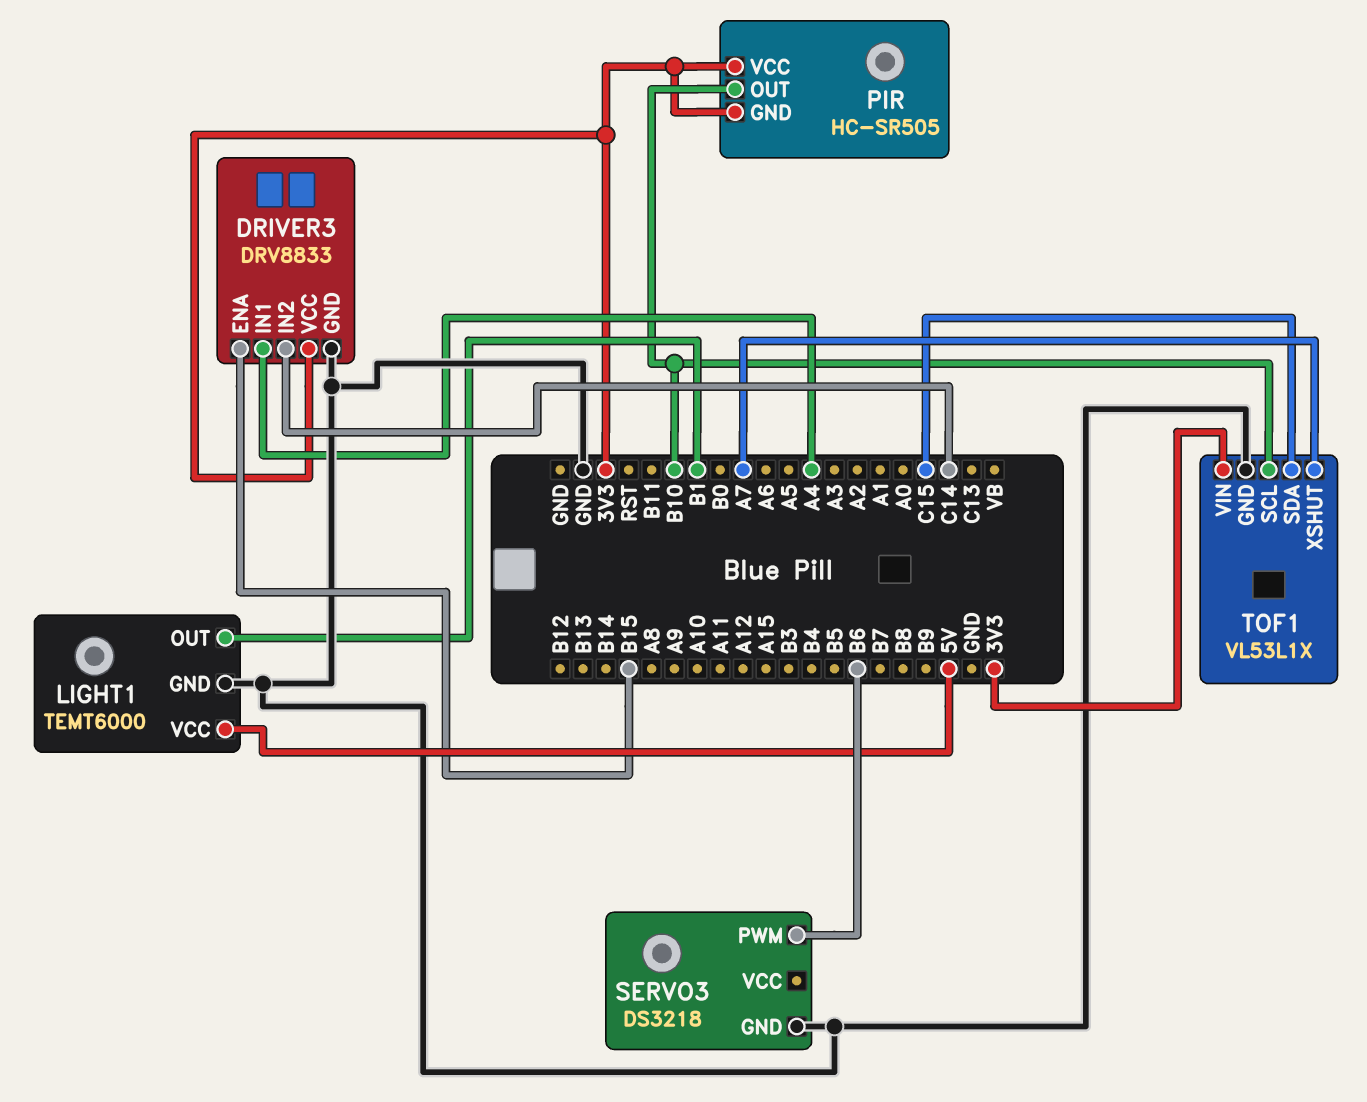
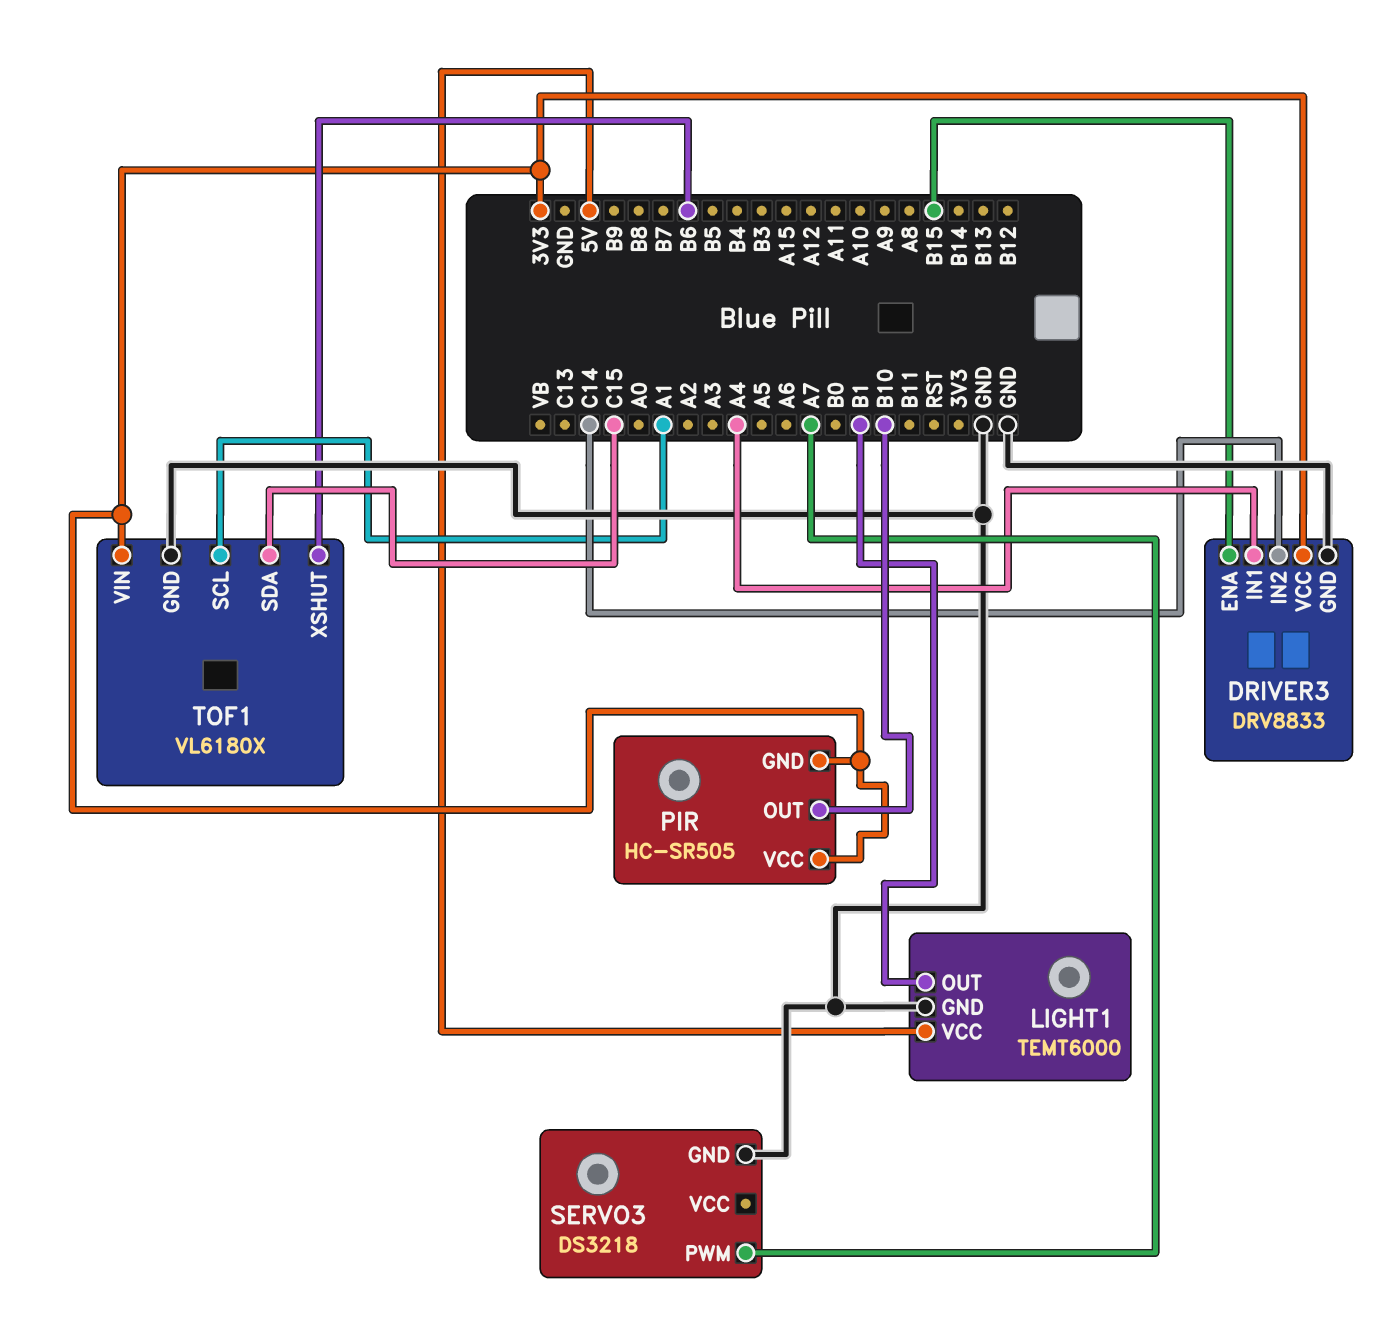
SERVO3 pin PWM: B6 -> A7
TOF1: VL53L1X -> VL6180X
TOF1 pin SCL: B10 -> A1
TOF1 pin XSHUT: A7 -> B6

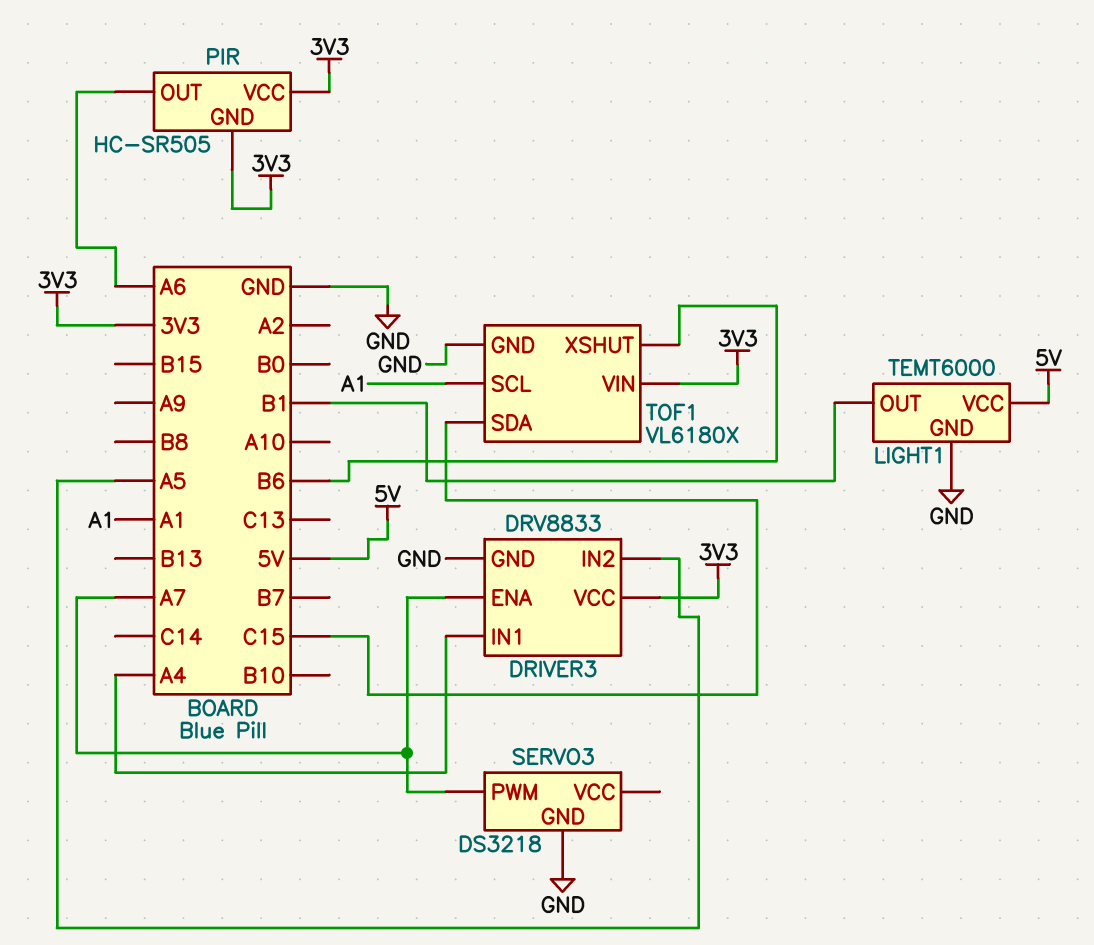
DRIVER3 pin ENA: B15 -> A7
DRIVER3 pin IN2: C14 -> A5
PIR pin OUT: B10 -> A6

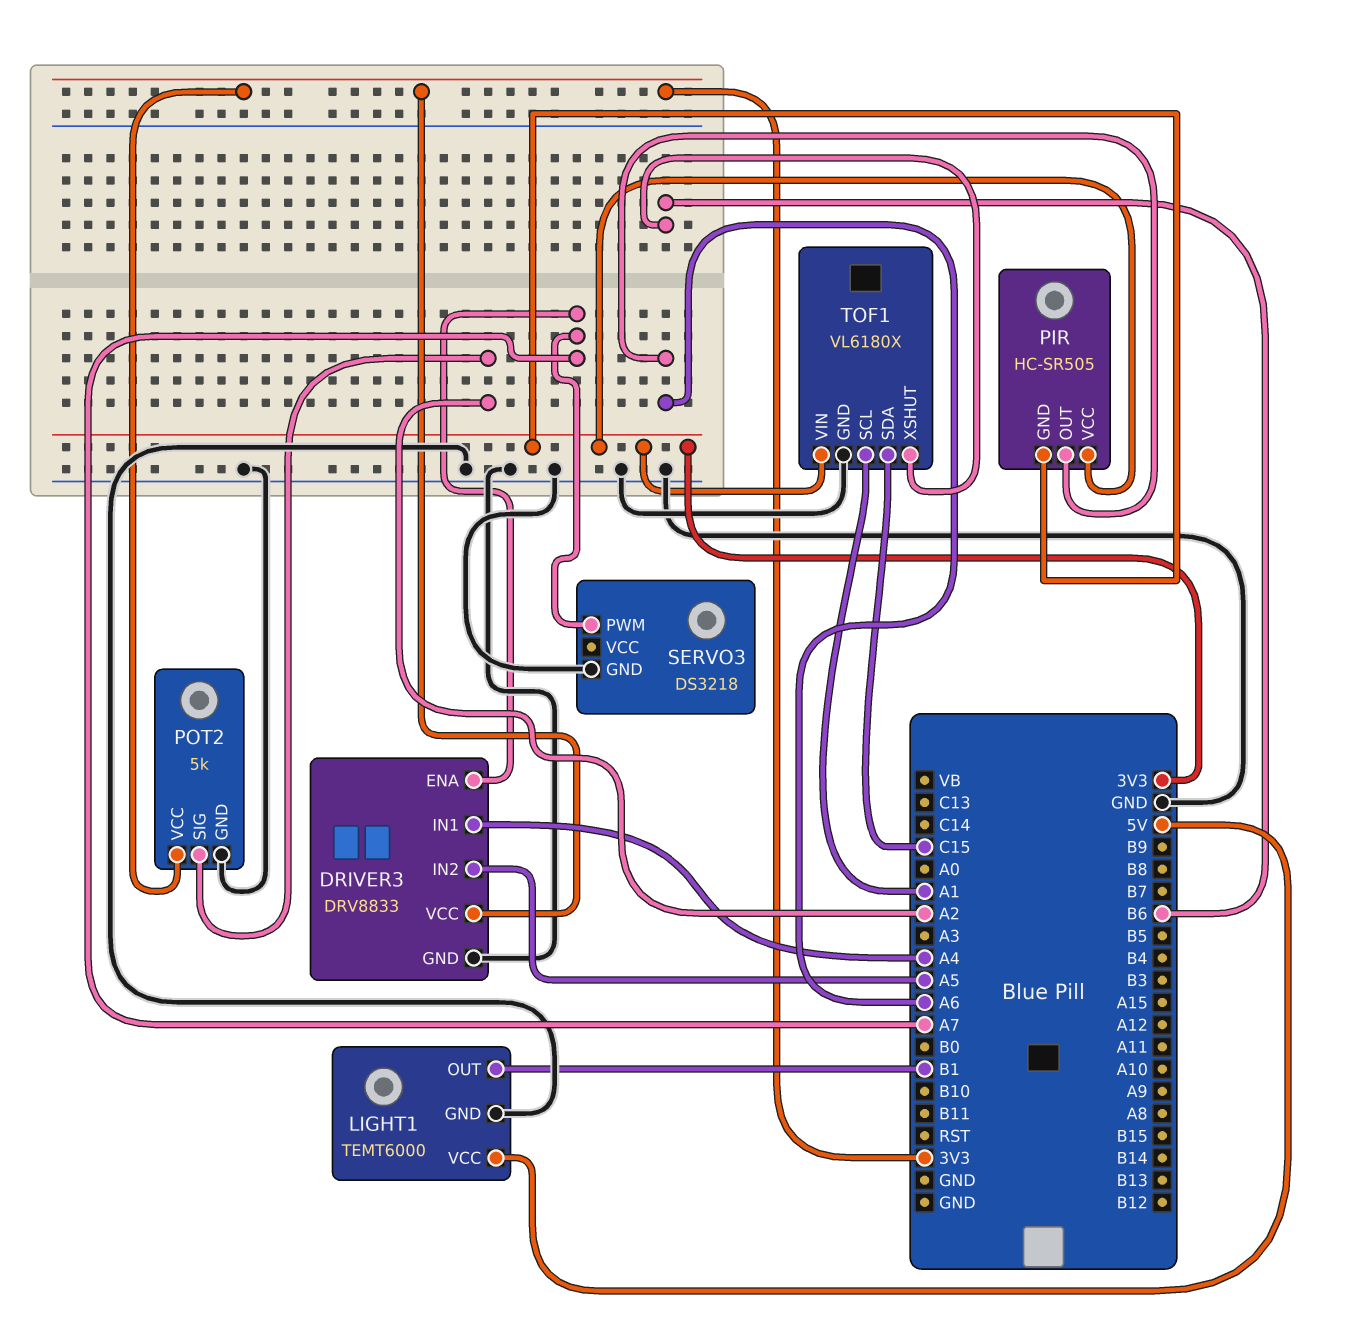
POT2: none -> 5k
POT2 pin GND: none -> GND
POT2 pin SIG: none -> A2
POT2 pin VCC: none -> 3V3

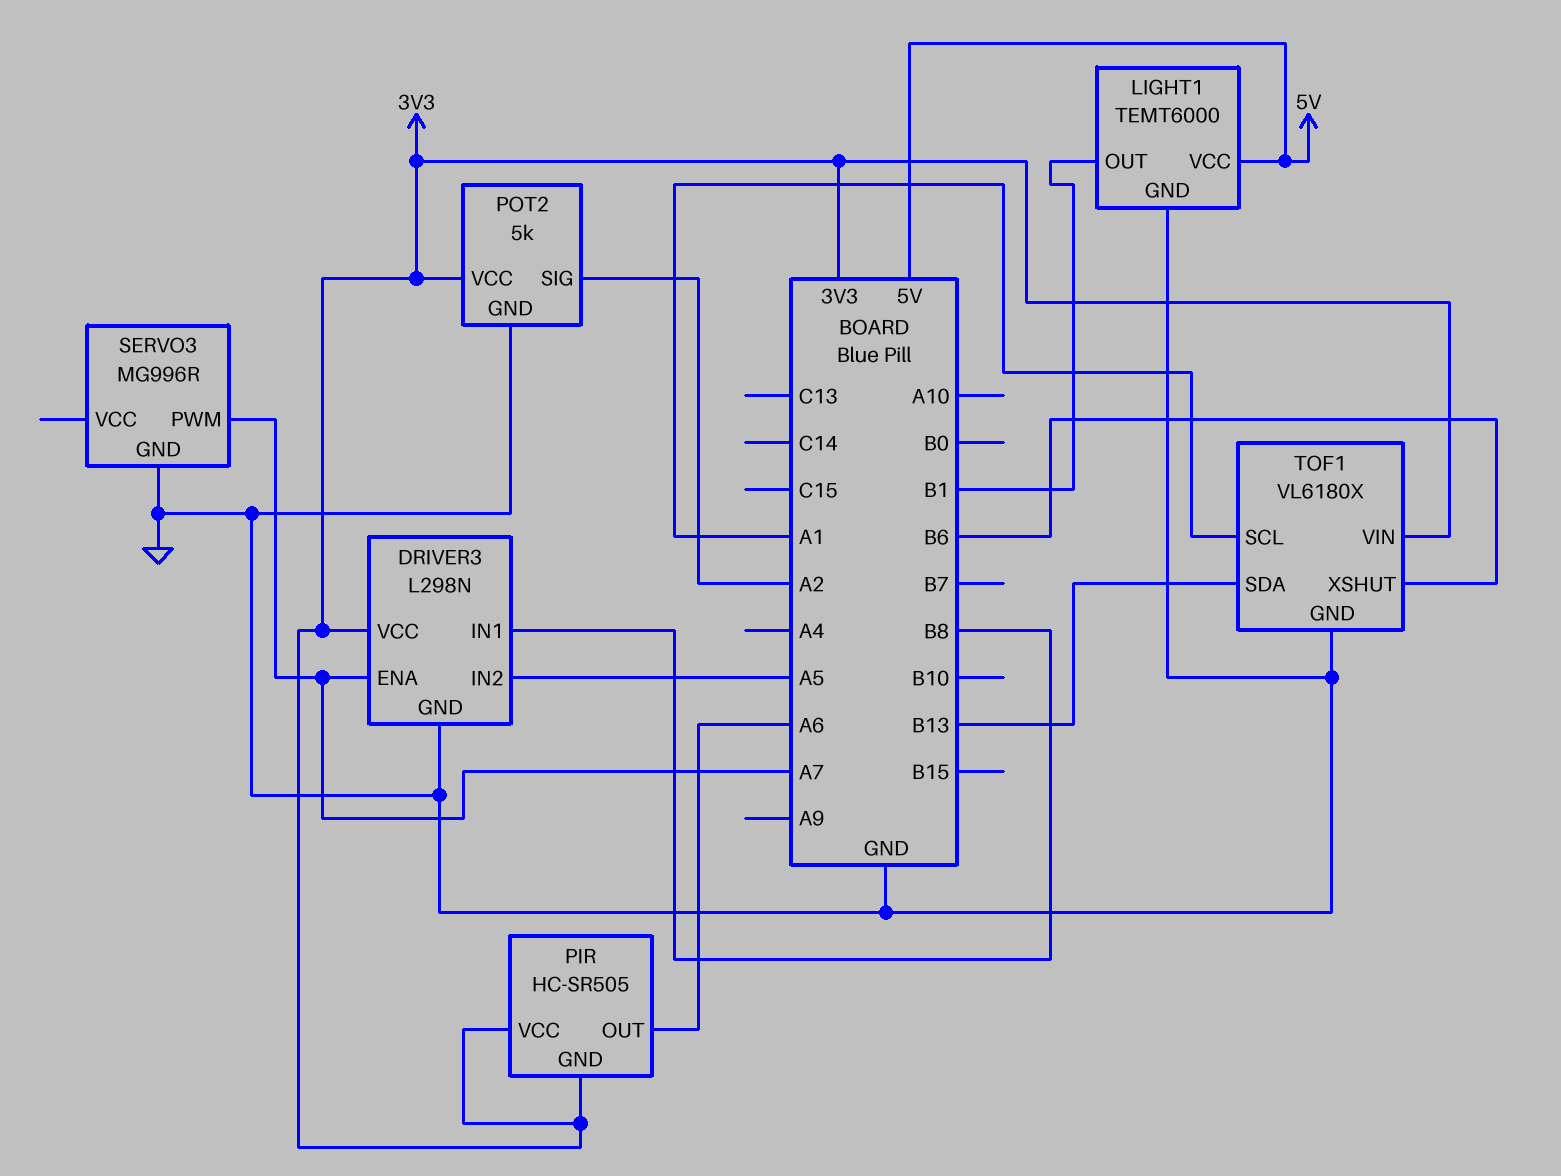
DRIVER3: DRV8833 -> L298N
DRIVER3 pin IN1: A4 -> B8
SERVO3: DS3218 -> MG996R
TOF1 pin SDA: C15 -> B13

